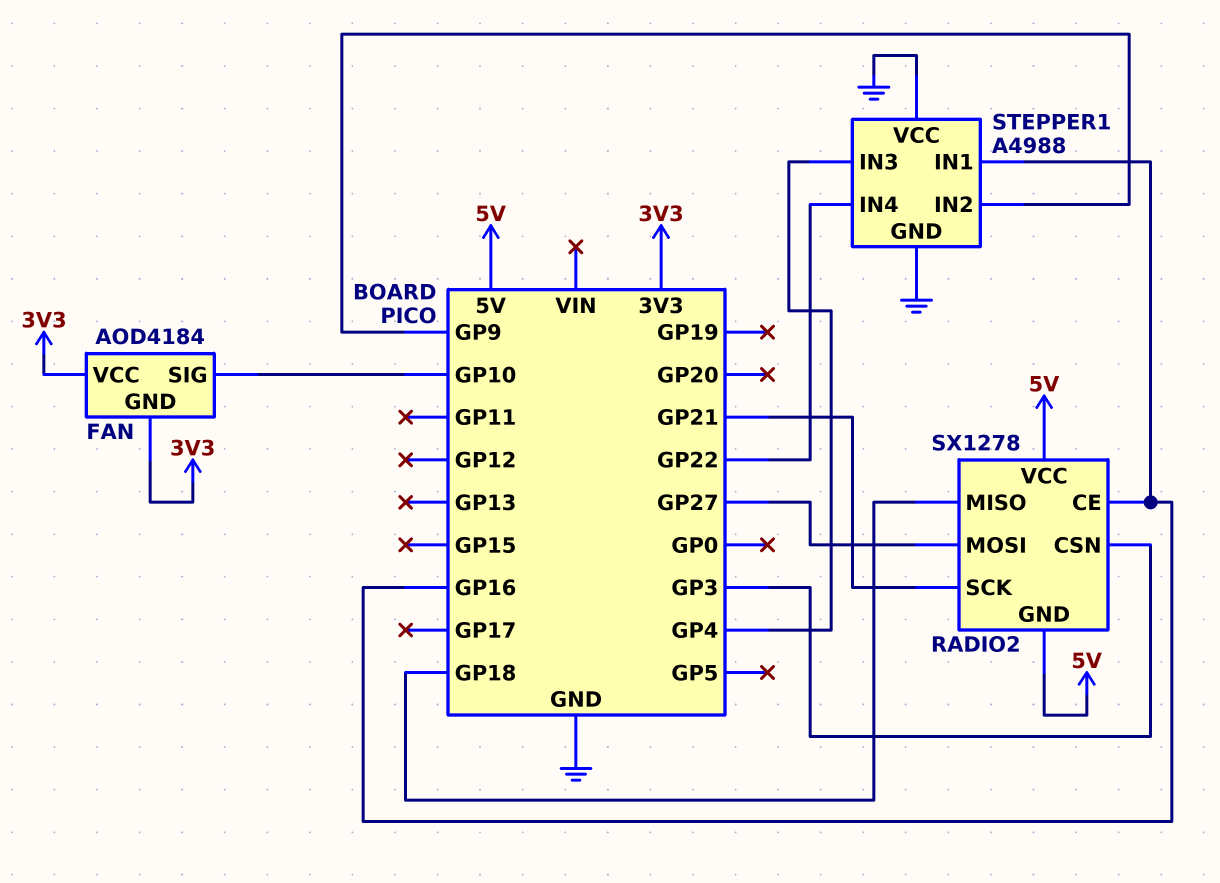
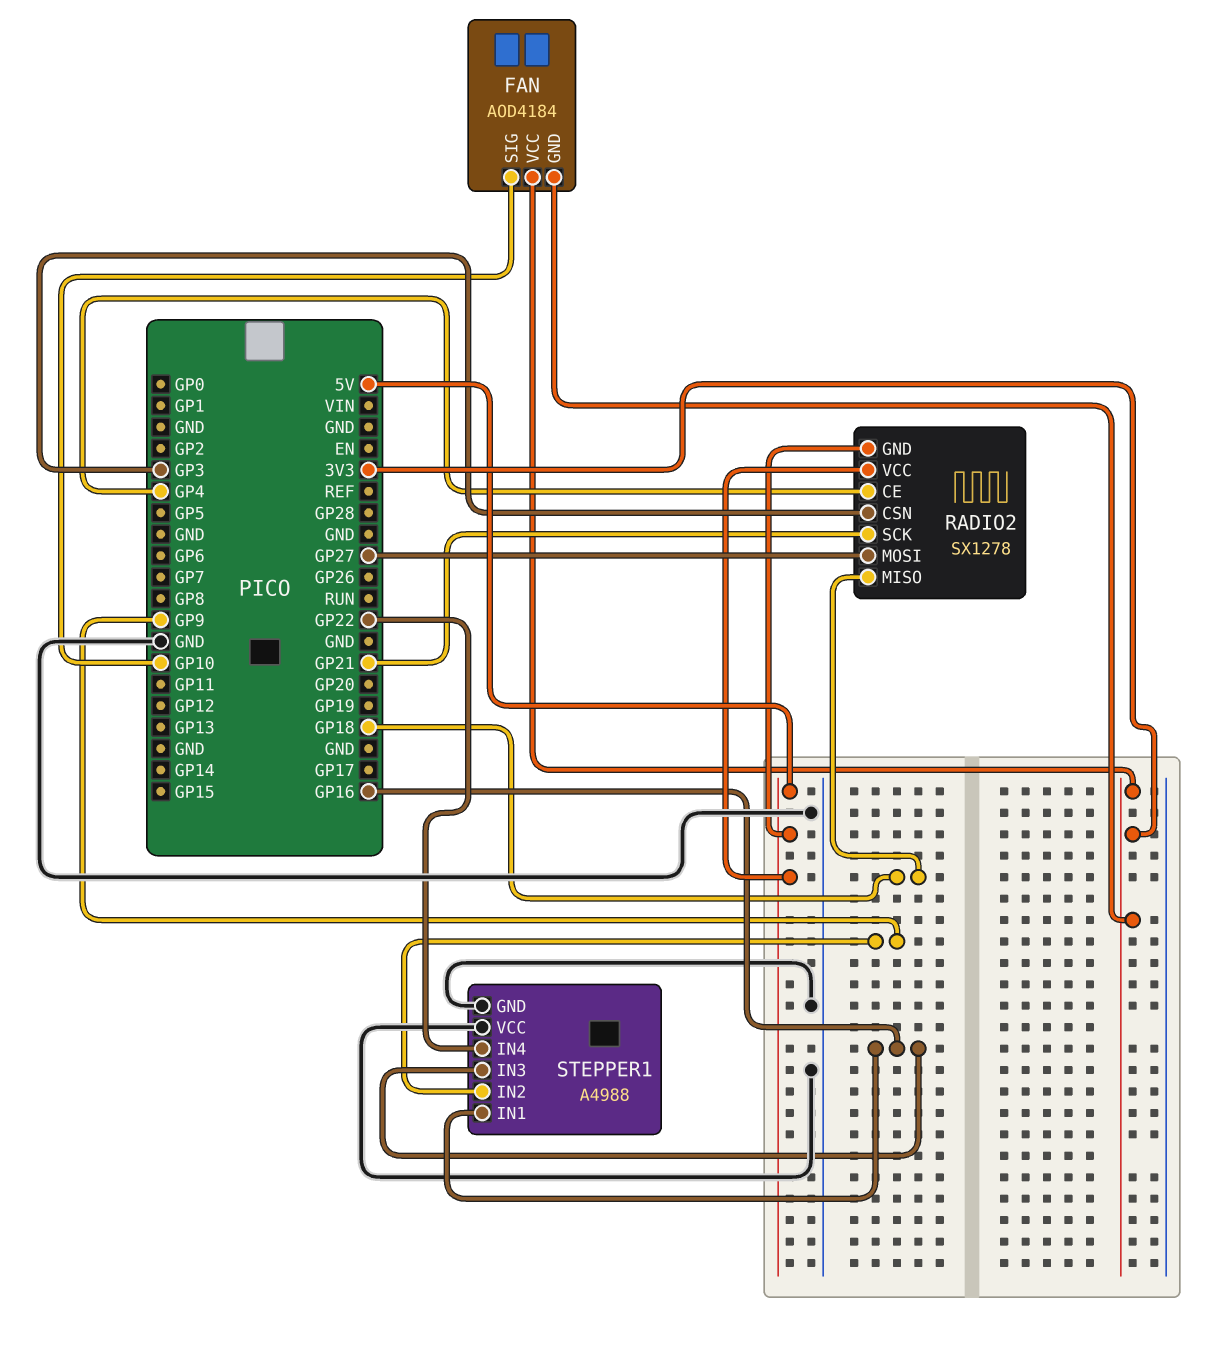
RADIO2 pin CE: GP16 -> GP4
STEPPER1 pin IN3: GP4 -> GP16

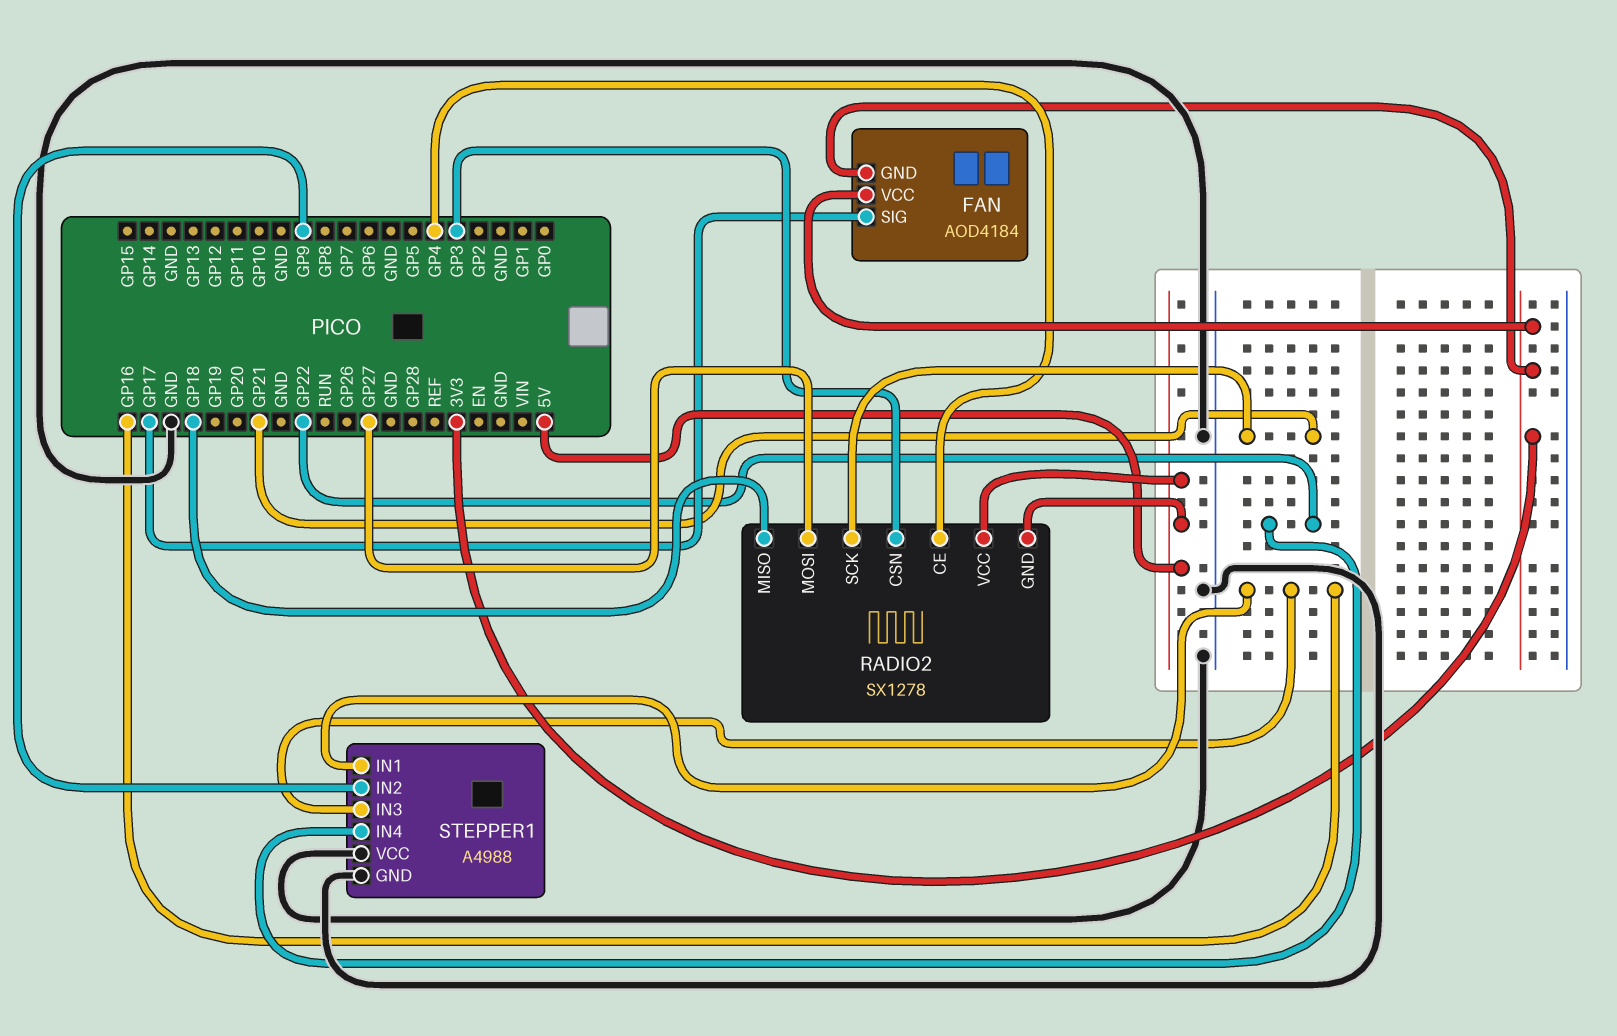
FAN pin SIG: GP10 -> GP17

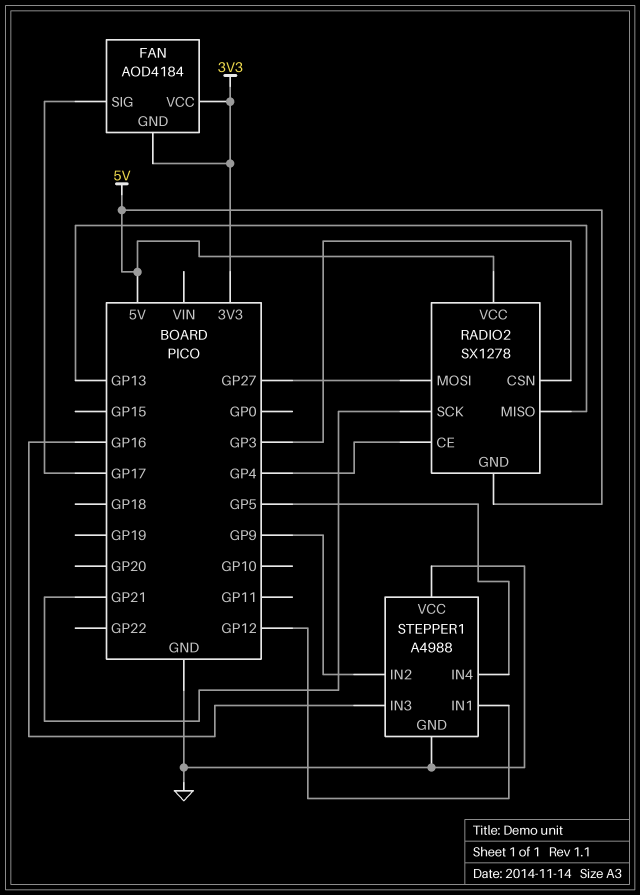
RADIO2 pin MISO: GP18 -> GP13
STEPPER1 pin IN1: GP16 -> GP12
STEPPER1 pin IN4: GP22 -> GP5

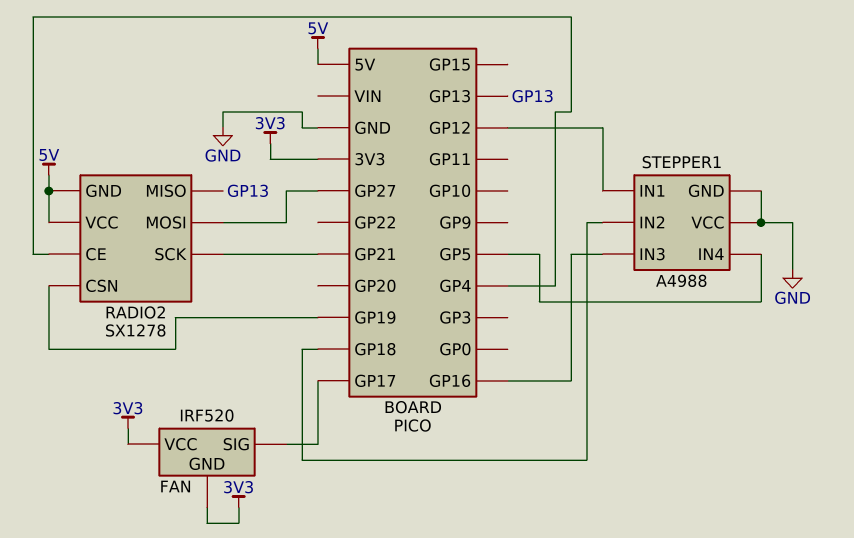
FAN: AOD4184 -> IRF520
RADIO2 pin CSN: GP3 -> GP19
STEPPER1 pin IN2: GP9 -> GP18

